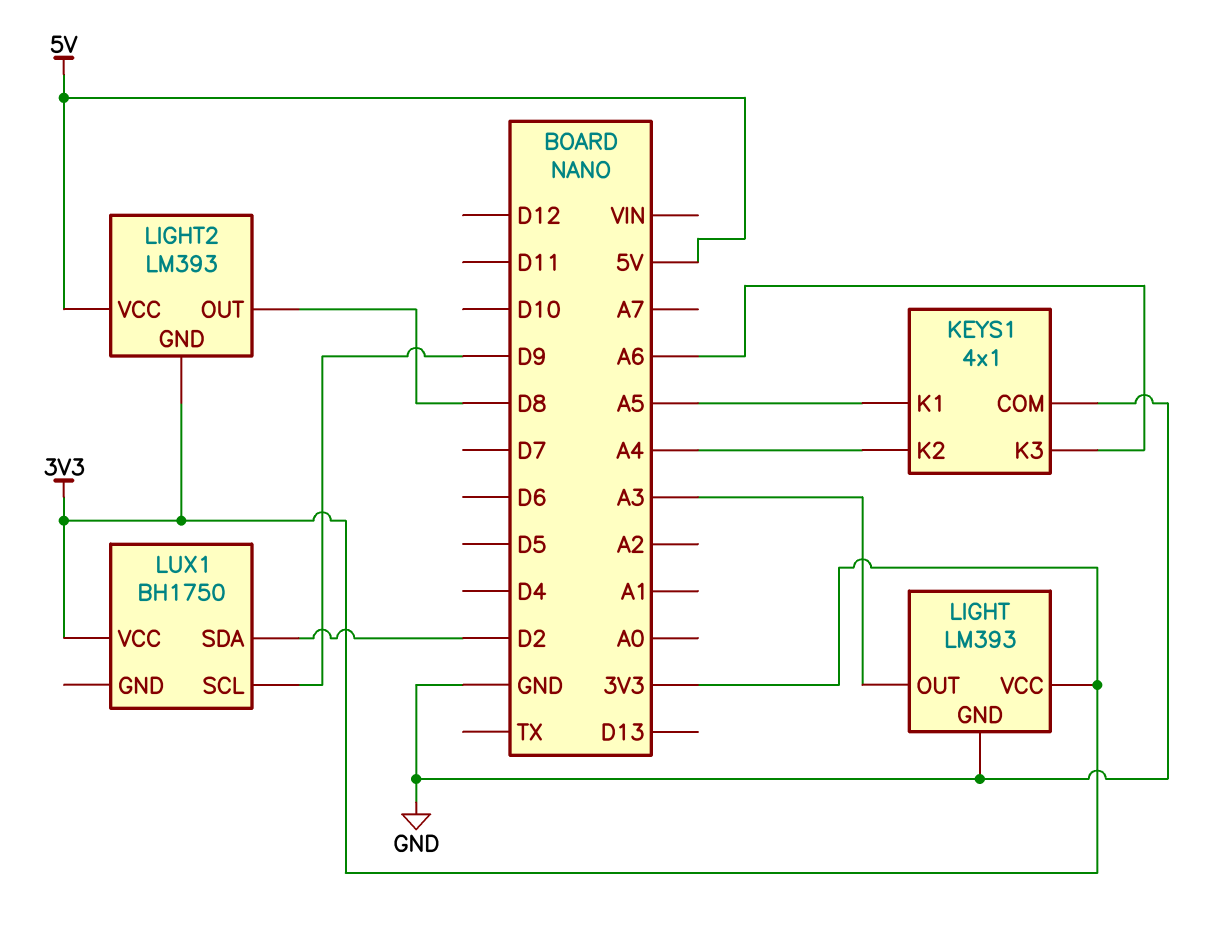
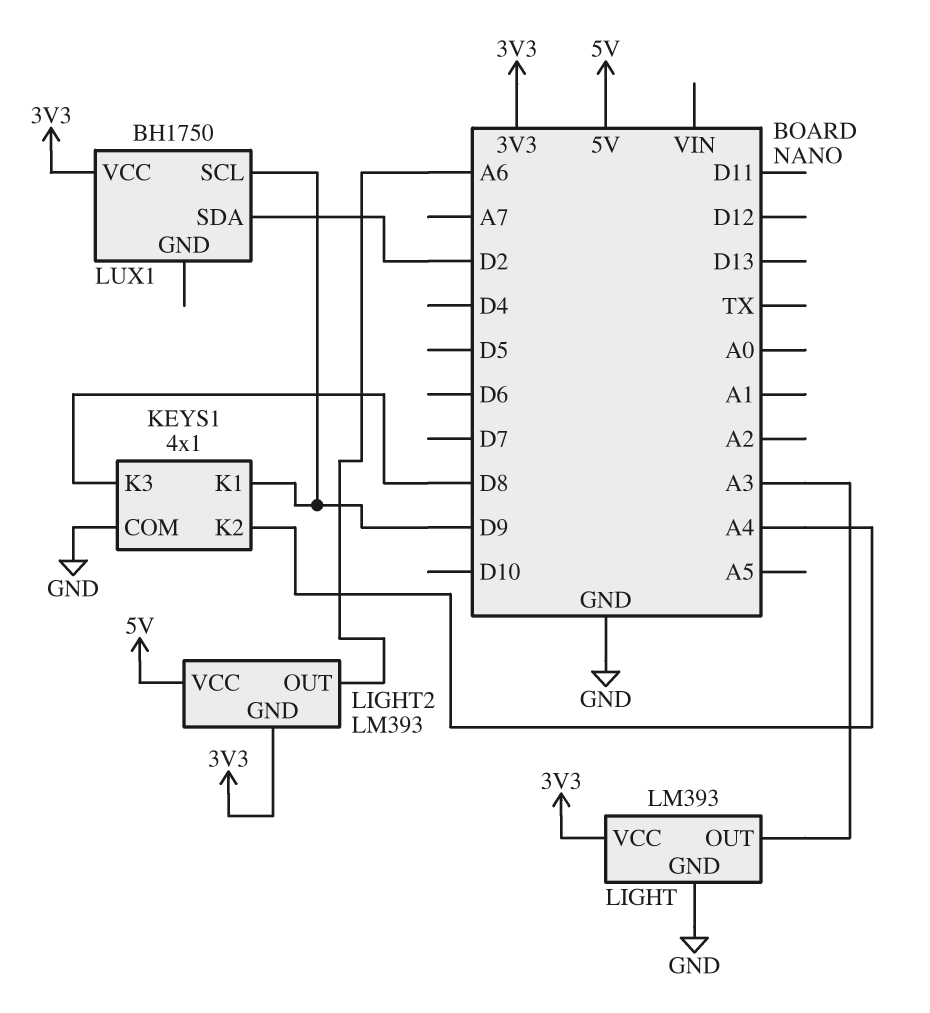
KEYS1 pin K1: A5 -> D9
KEYS1 pin K3: A6 -> D8
LIGHT2 pin OUT: D8 -> A6

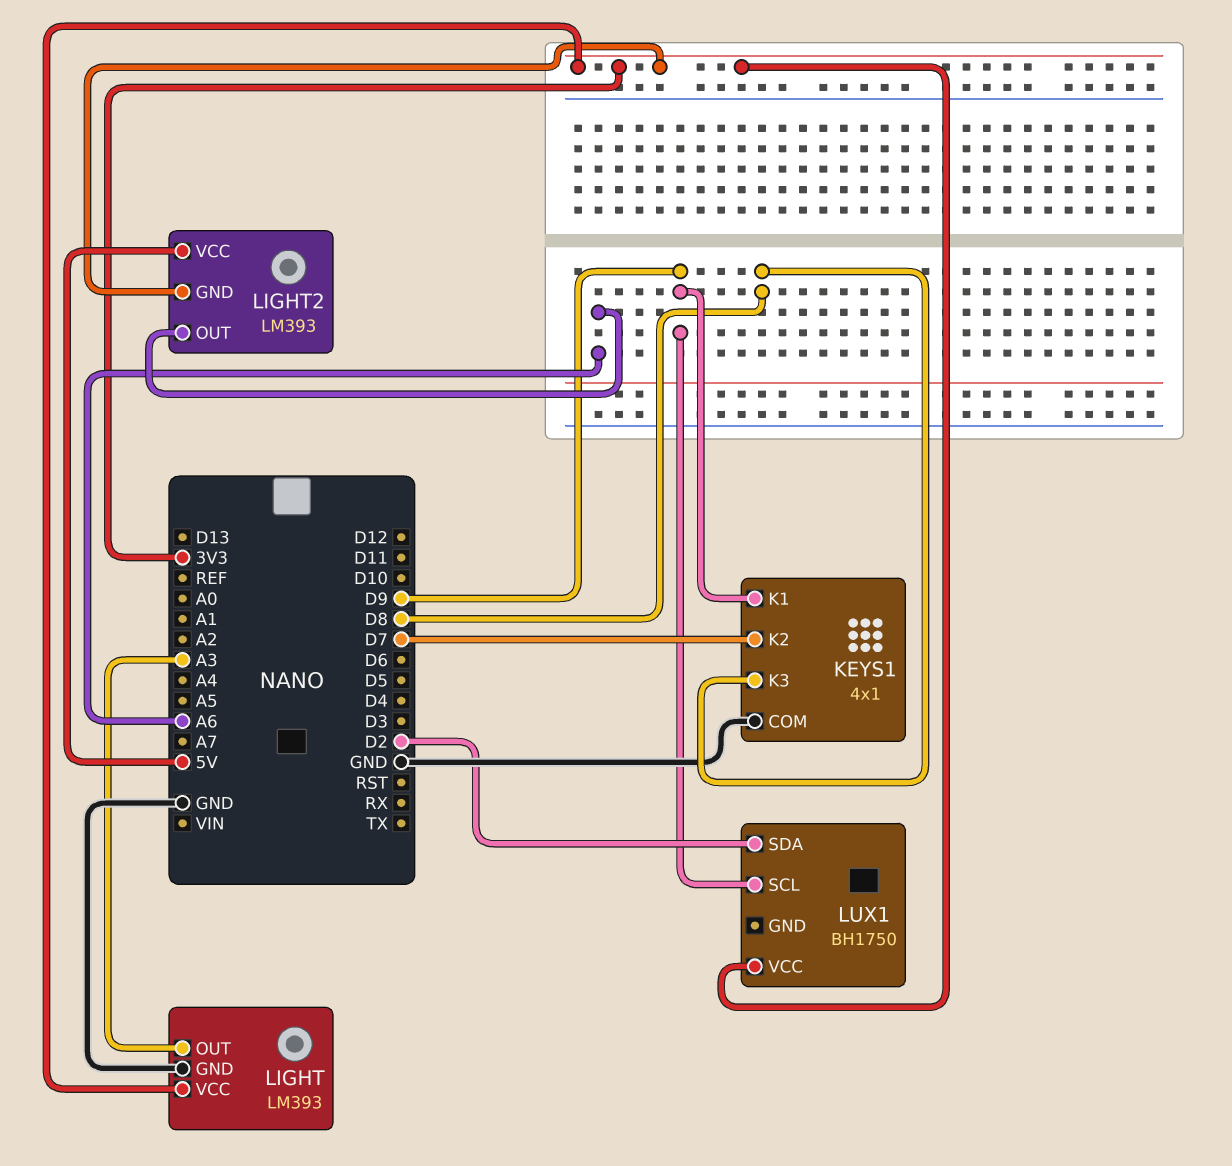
KEYS1 pin K2: A4 -> D7

